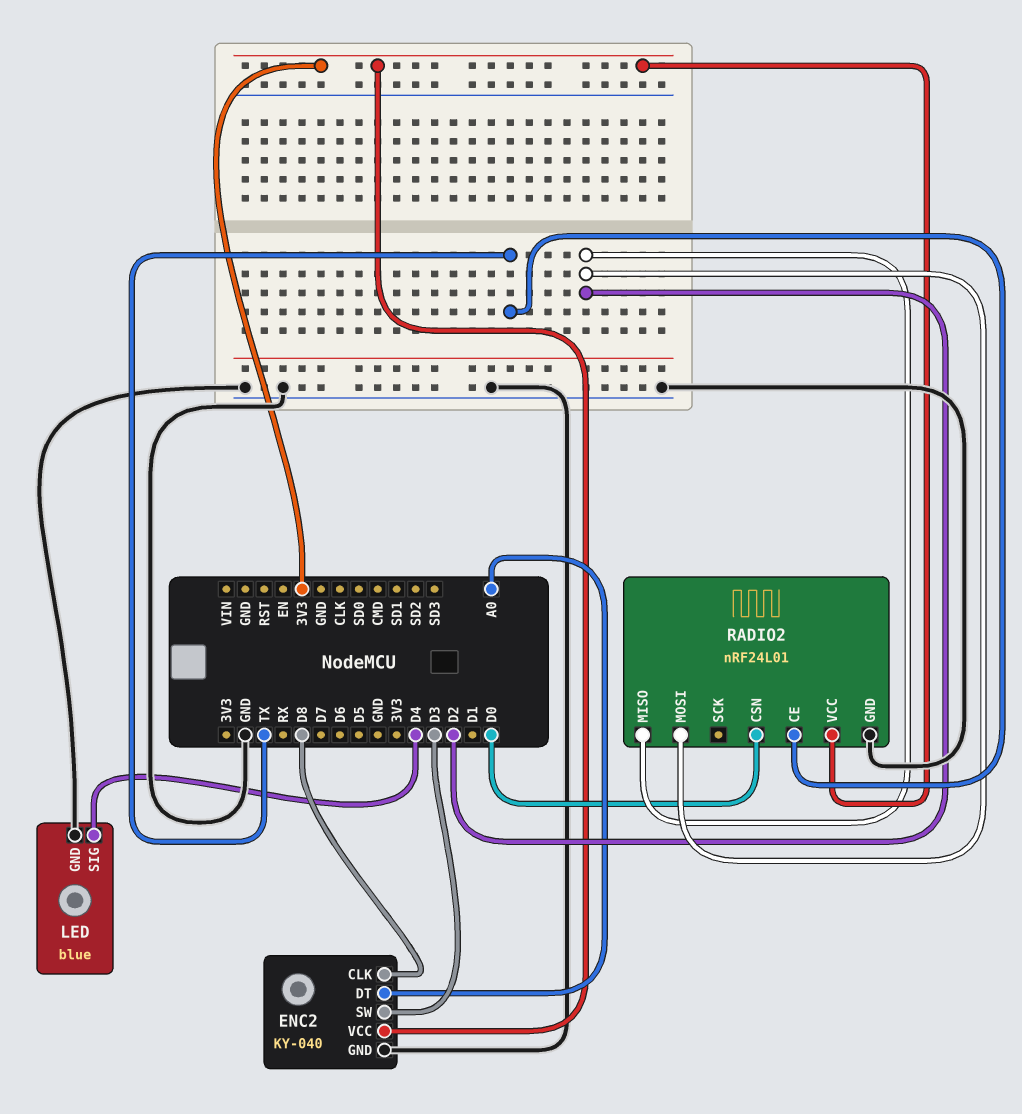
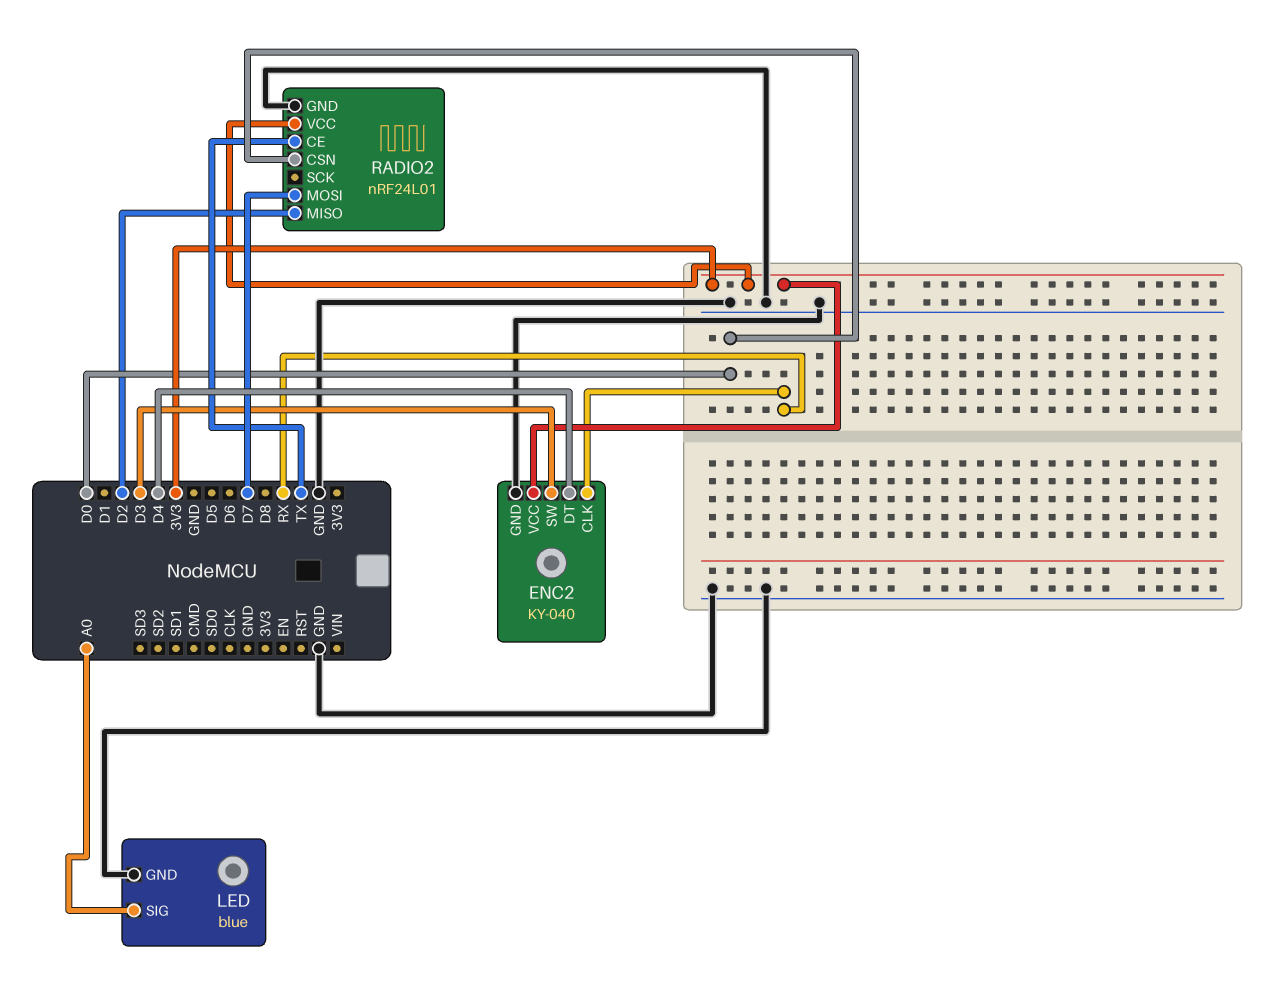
ENC2 pin CLK: D8 -> RX
ENC2 pin DT: A0 -> D4
LED pin SIG: D4 -> A0
RADIO2 pin MOSI: D2 -> D7

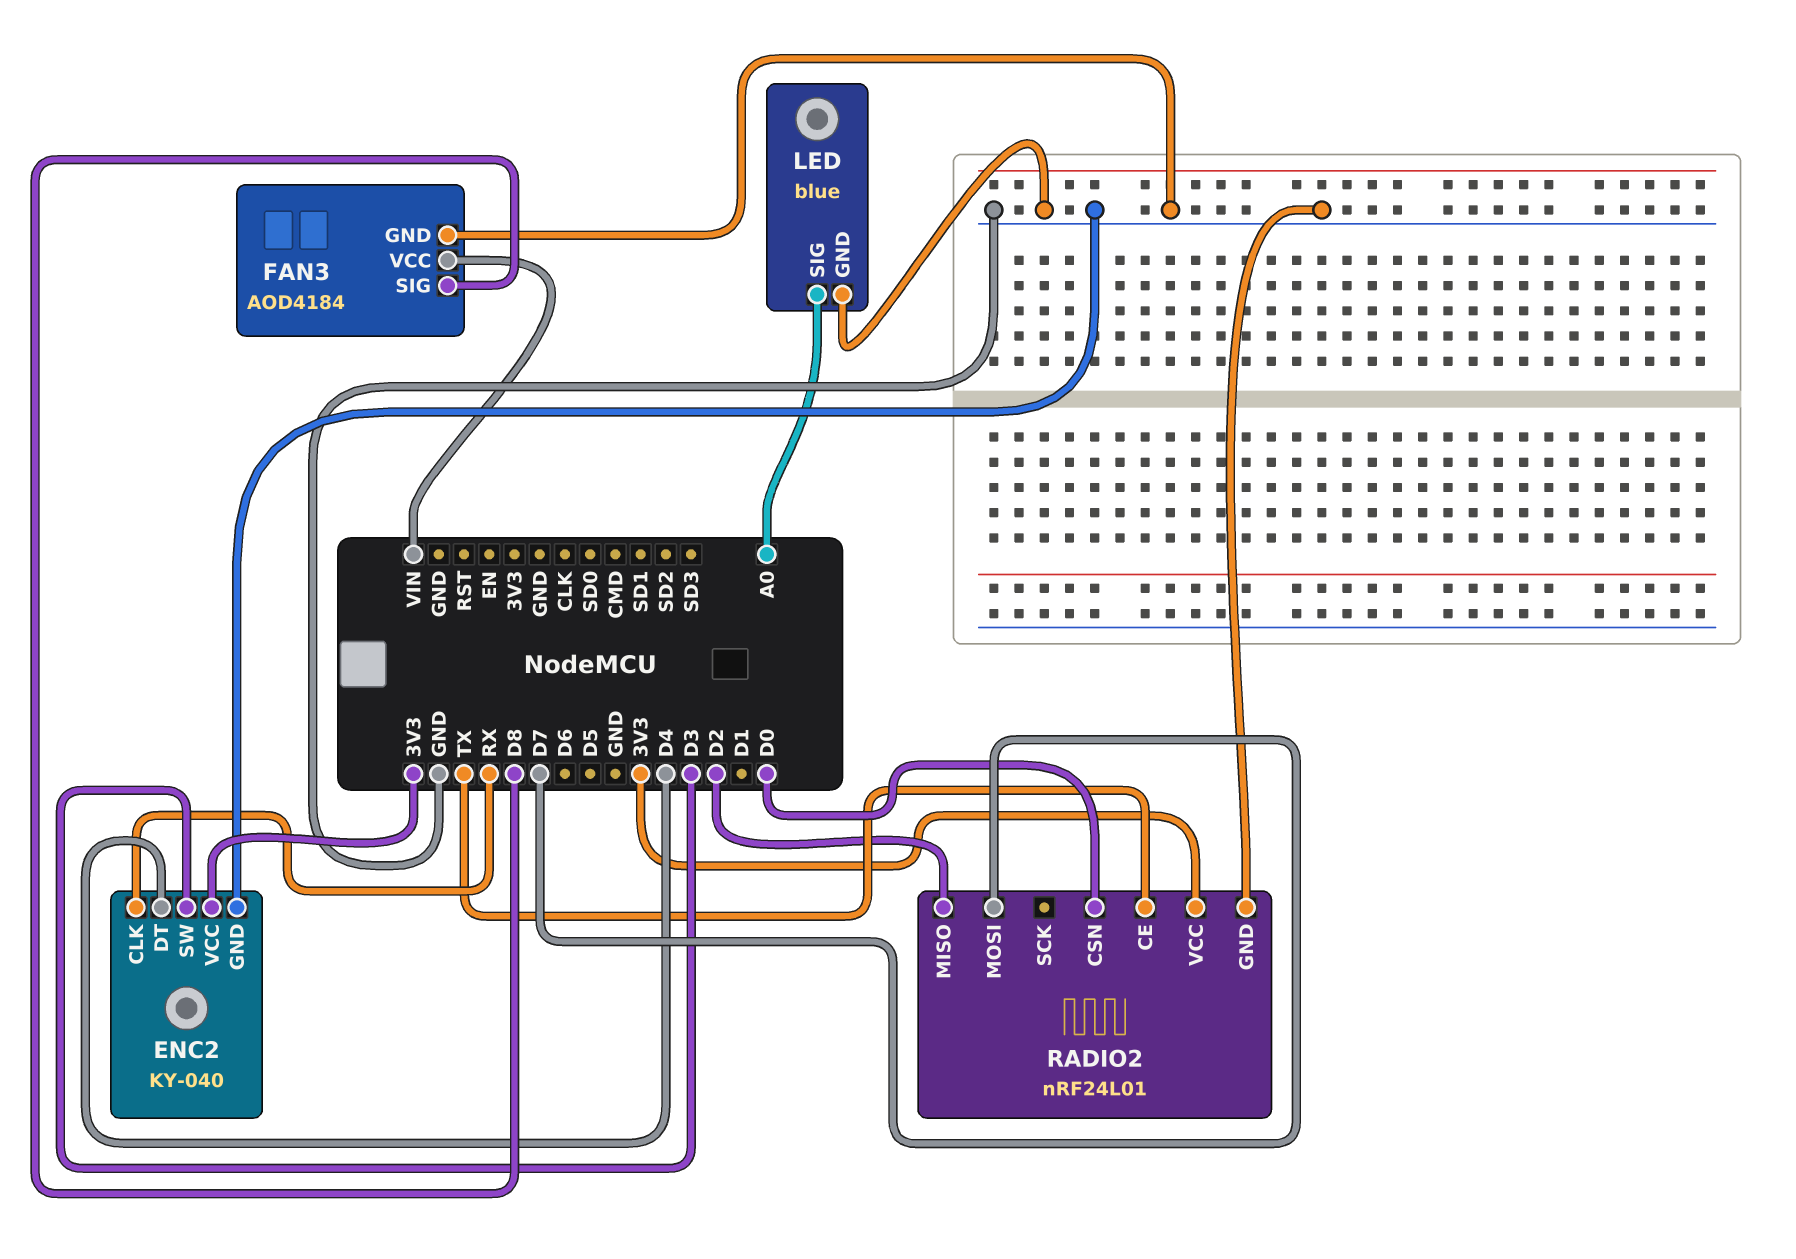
FAN3: none -> AOD4184
FAN3 pin GND: none -> GND
FAN3 pin SIG: none -> D8
FAN3 pin VCC: none -> VIN

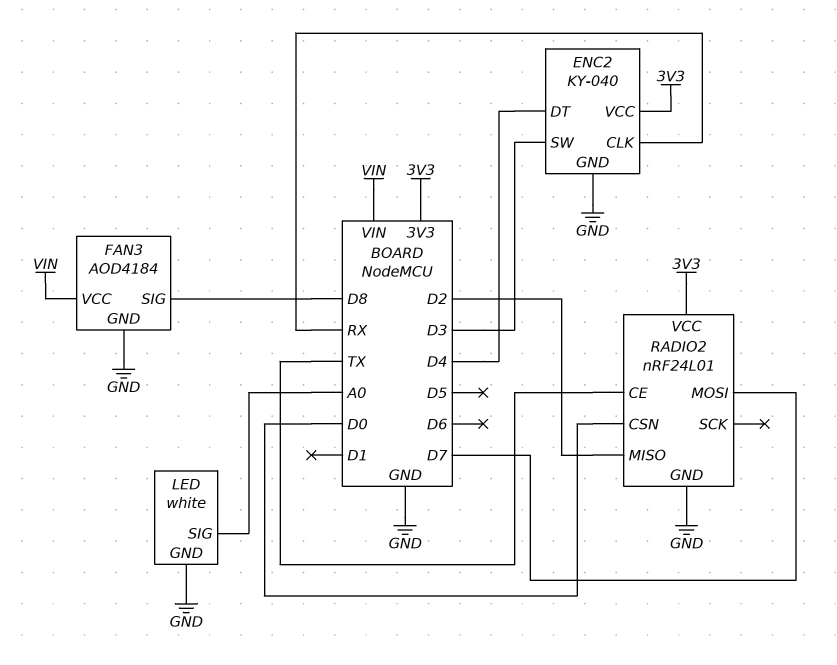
LED: blue -> white

